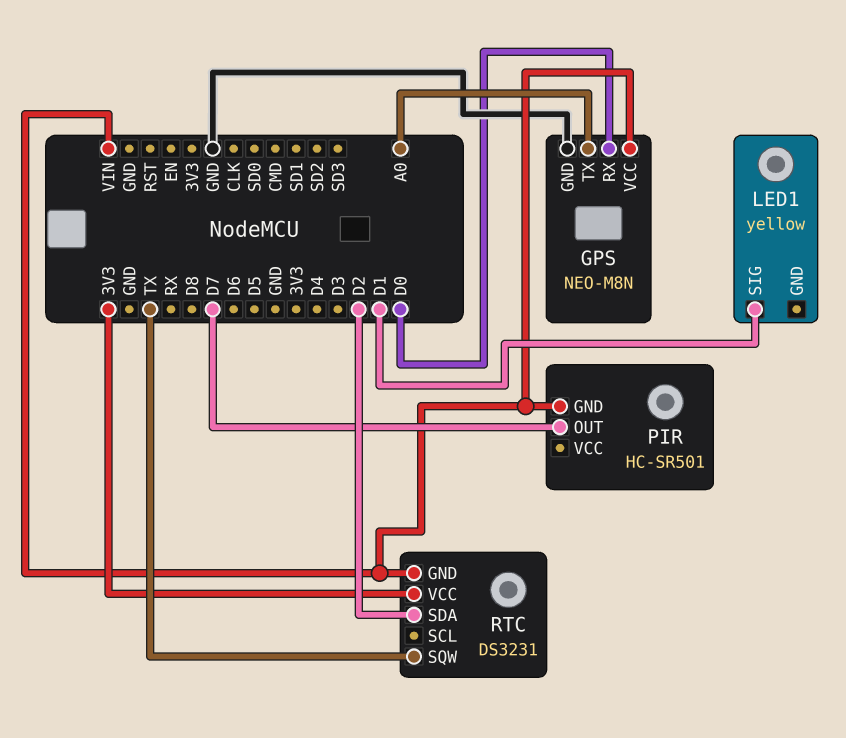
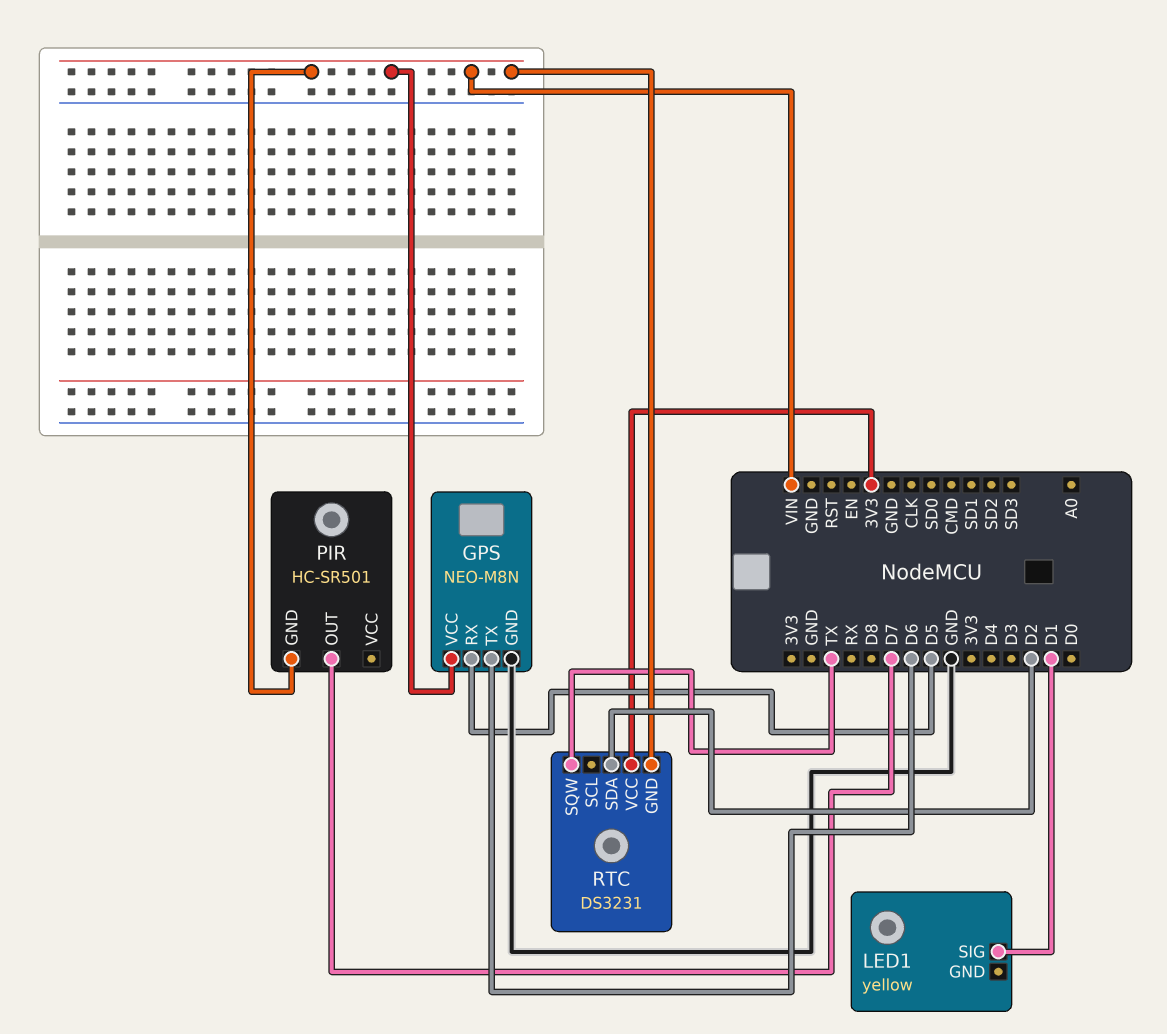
GPS pin RX: D0 -> D5
GPS pin TX: A0 -> D6

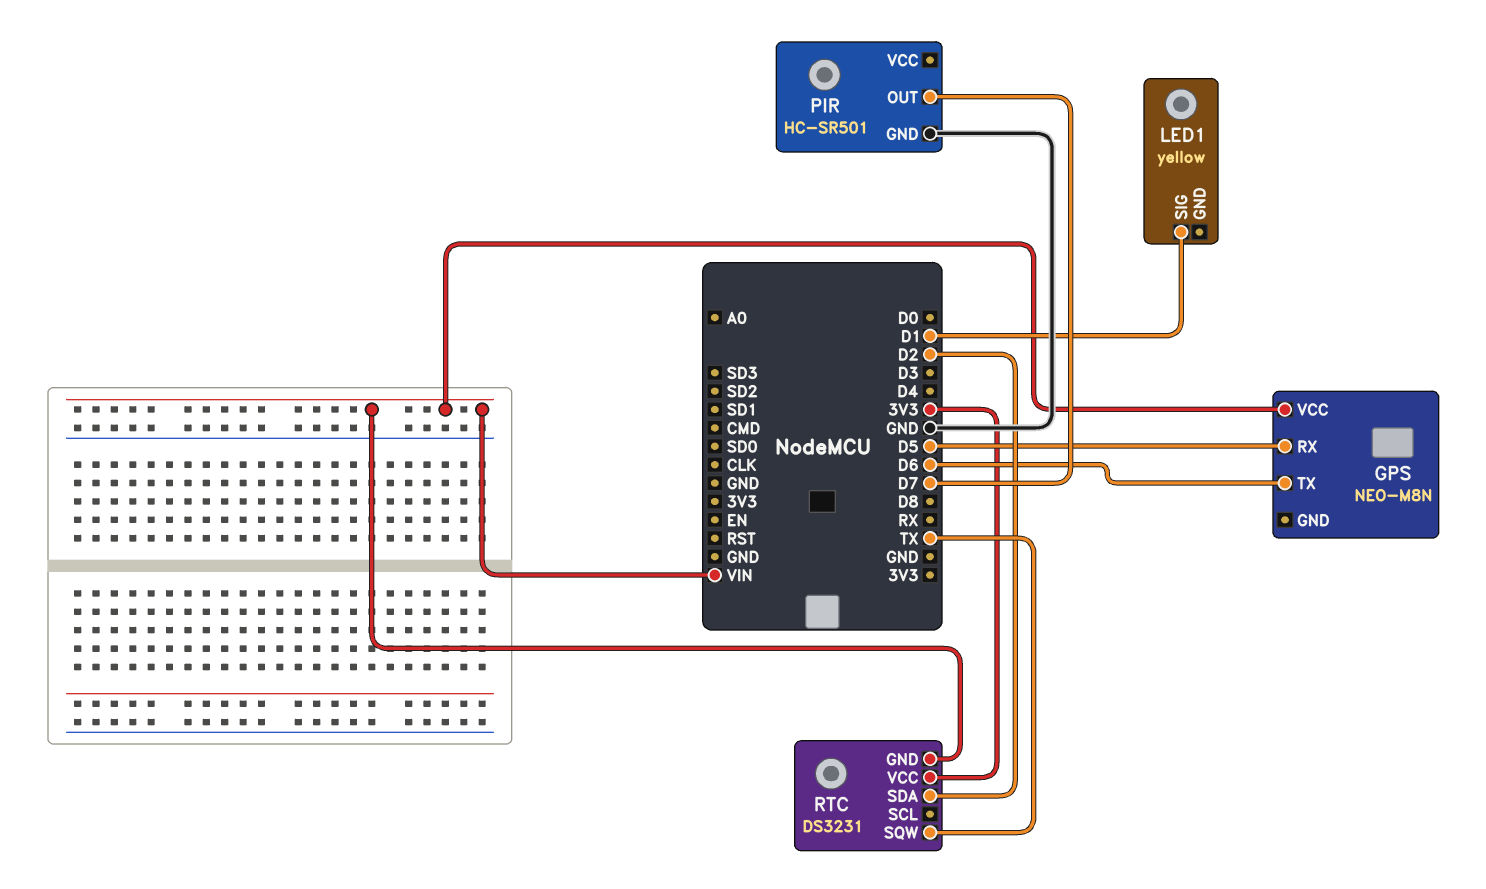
GPS pin GND: GND -> none
PIR pin GND: VIN -> GND

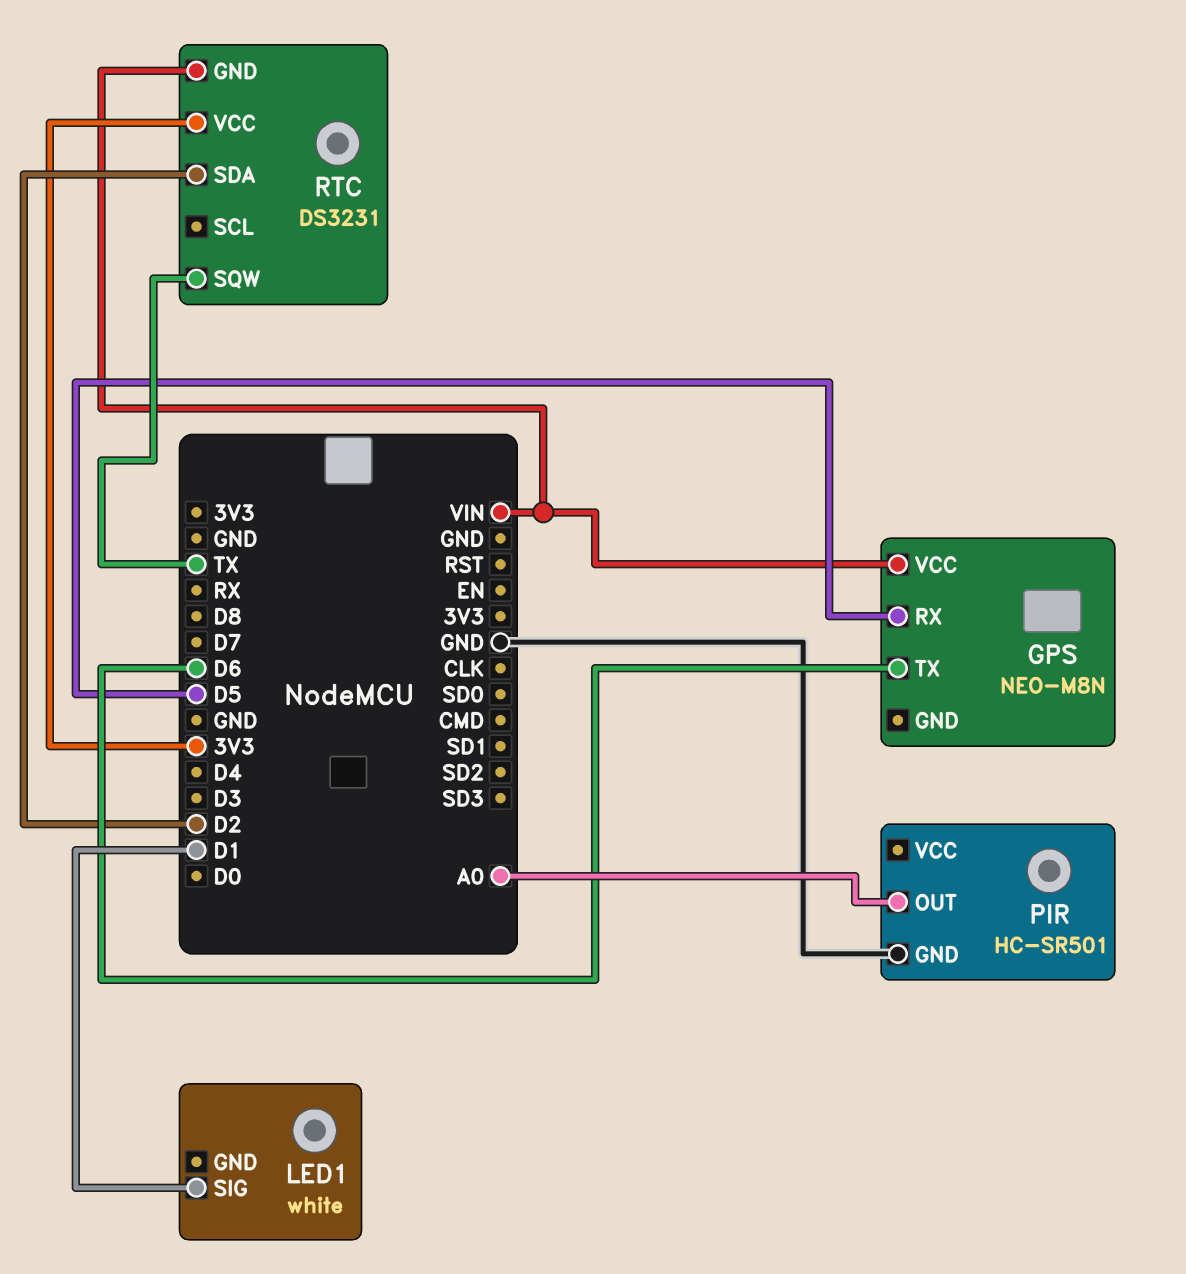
LED1: yellow -> white
PIR pin OUT: D7 -> A0

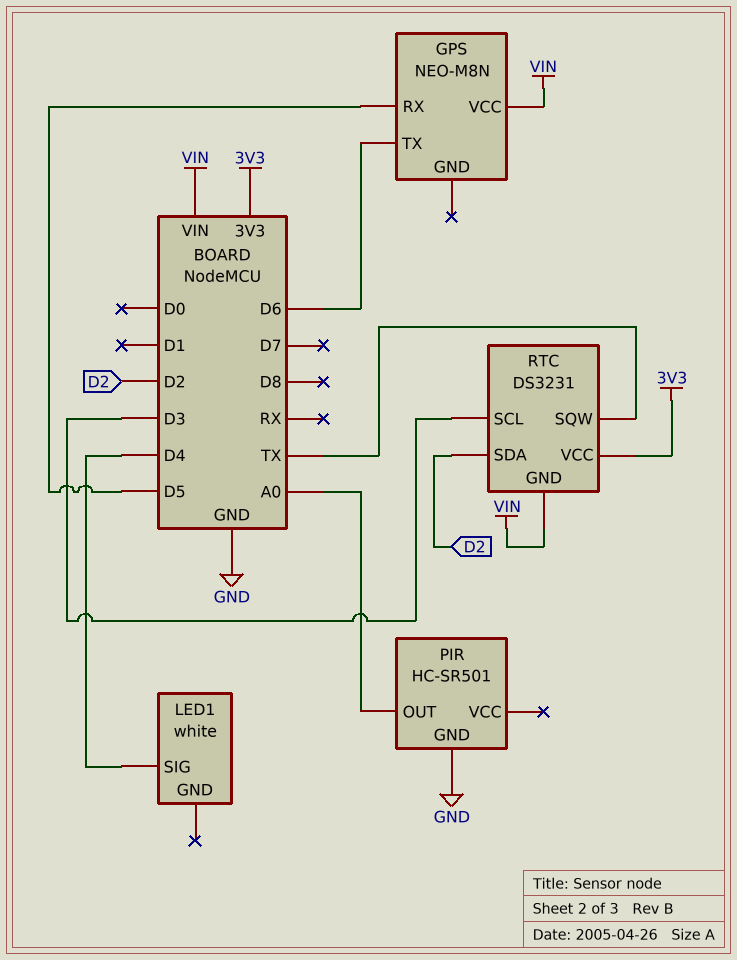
LED1 pin SIG: D1 -> D4
RTC pin SCL: none -> D3

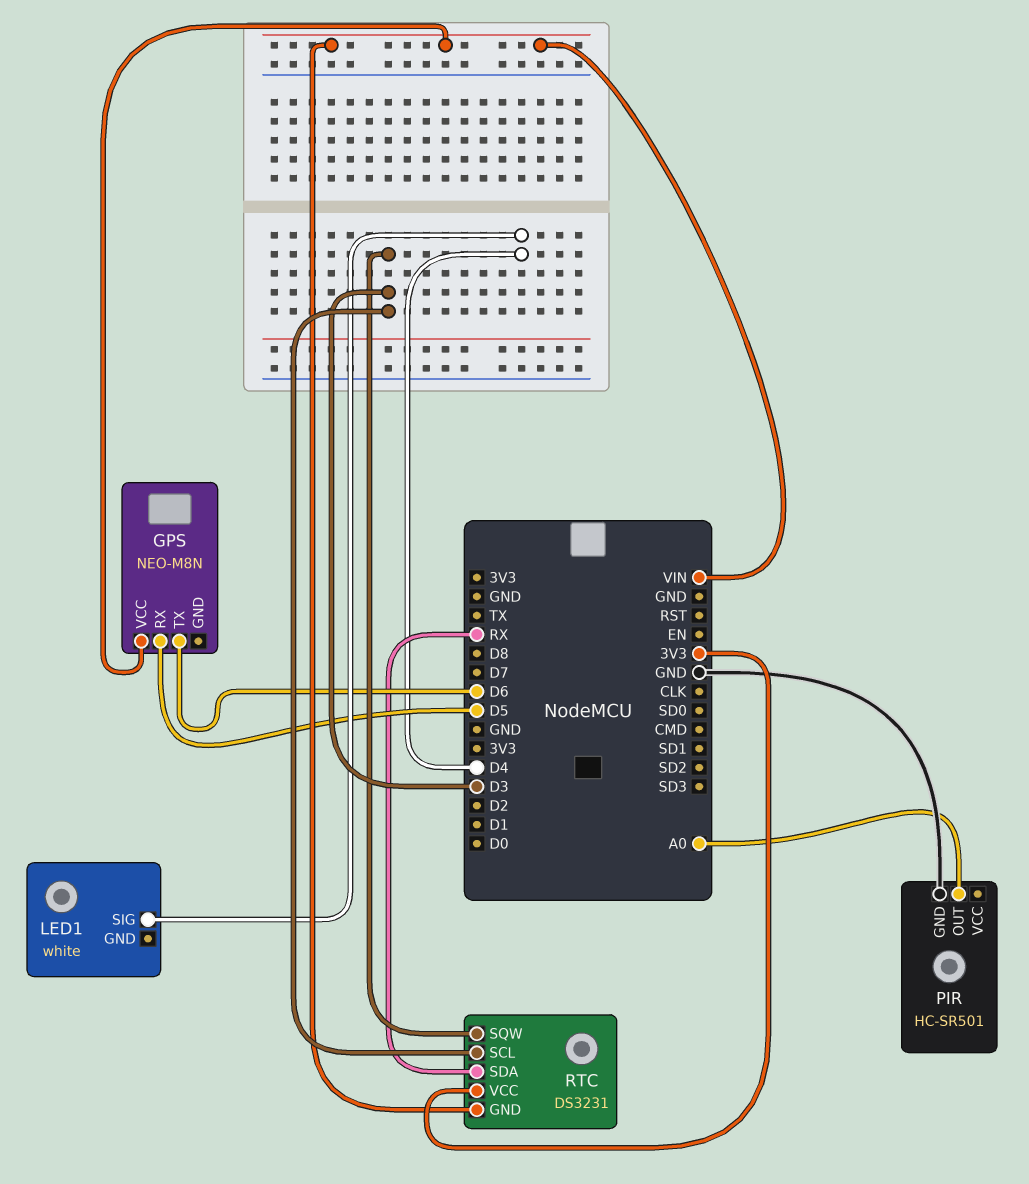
RTC pin SDA: D2 -> RX
RTC pin SQW: TX -> D3

